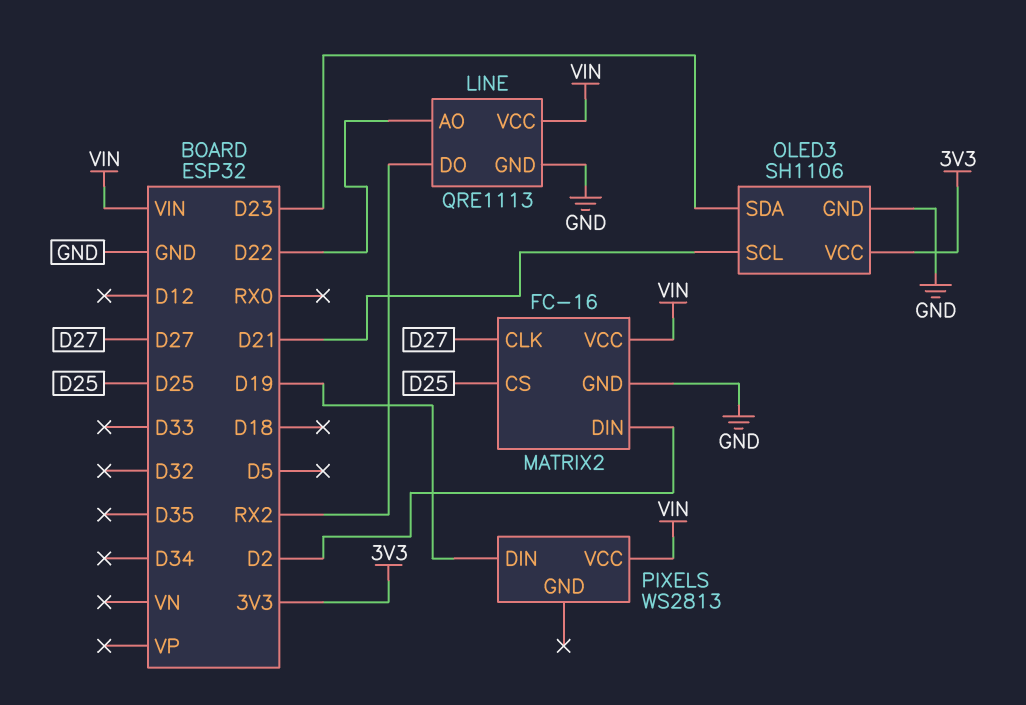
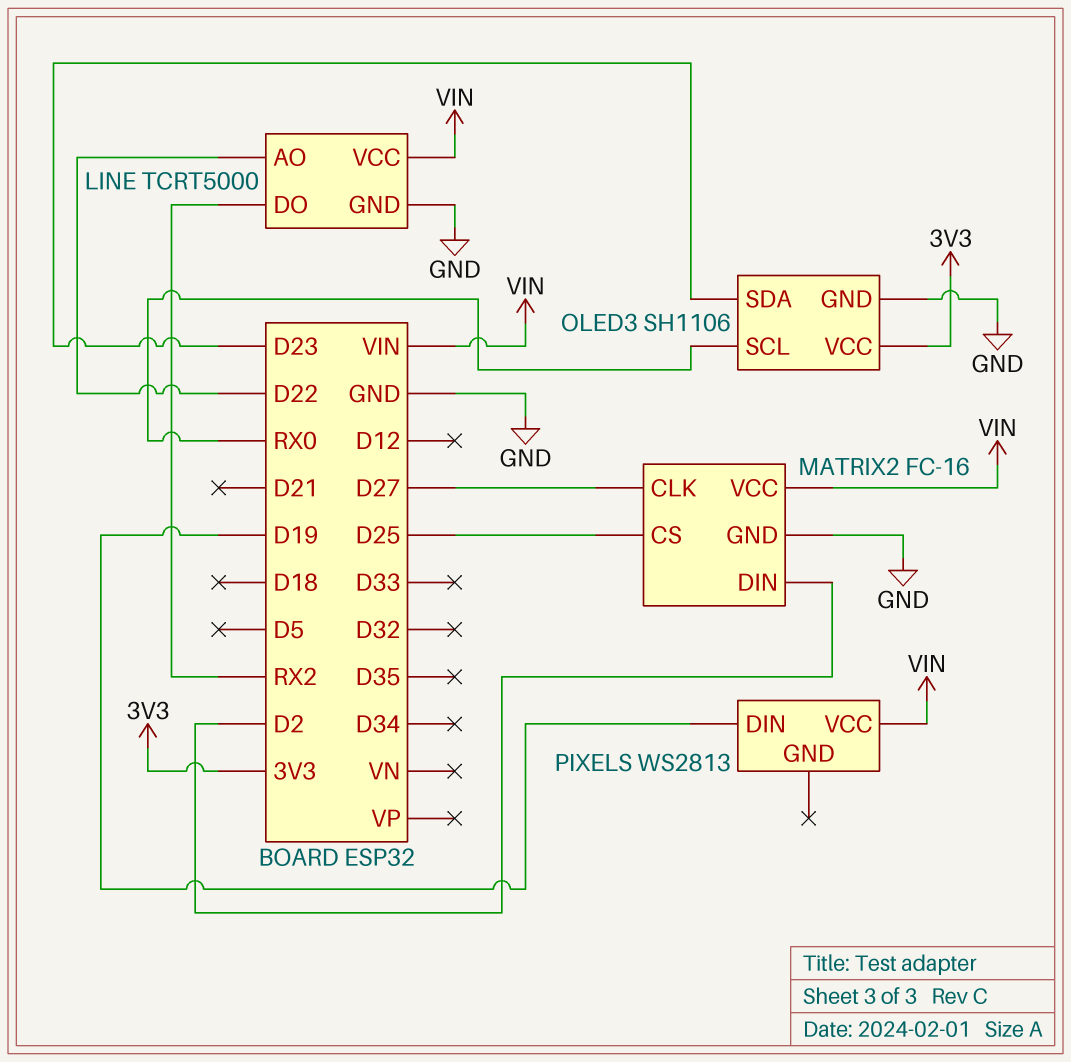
LINE: QRE1113 -> TCRT5000
OLED3 pin SCL: D21 -> RX0

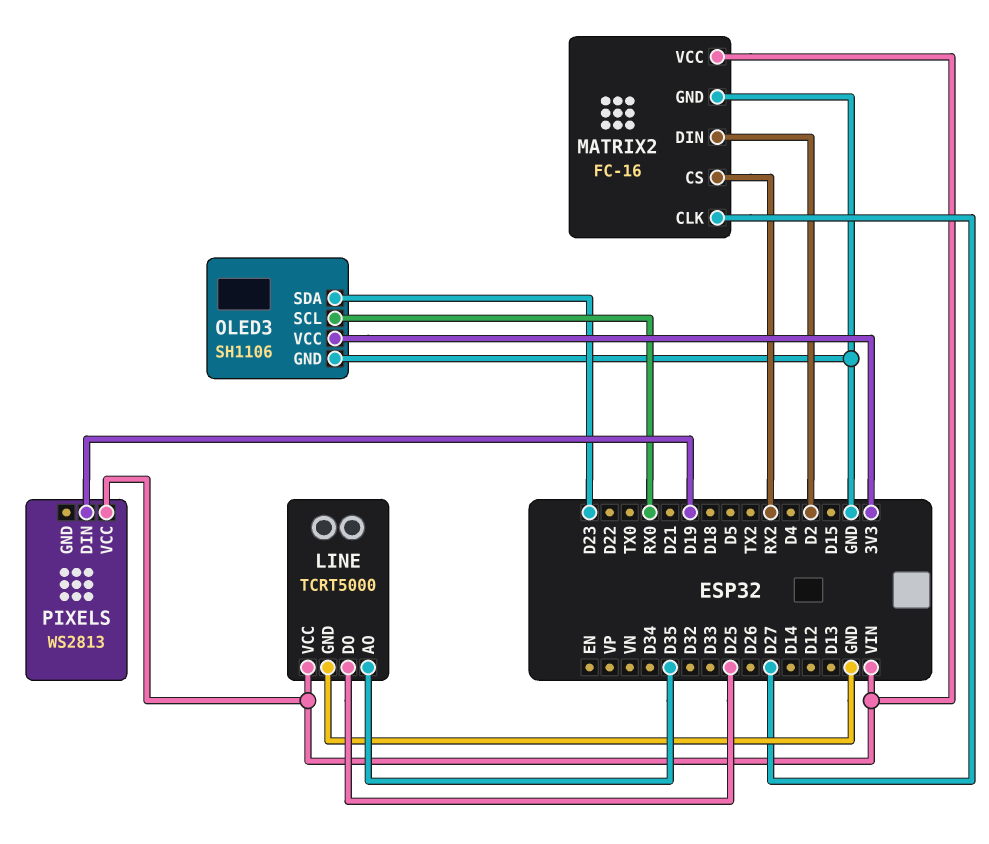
LINE pin AO: D22 -> D35
LINE pin DO: RX2 -> D25
MATRIX2 pin CS: D25 -> RX2

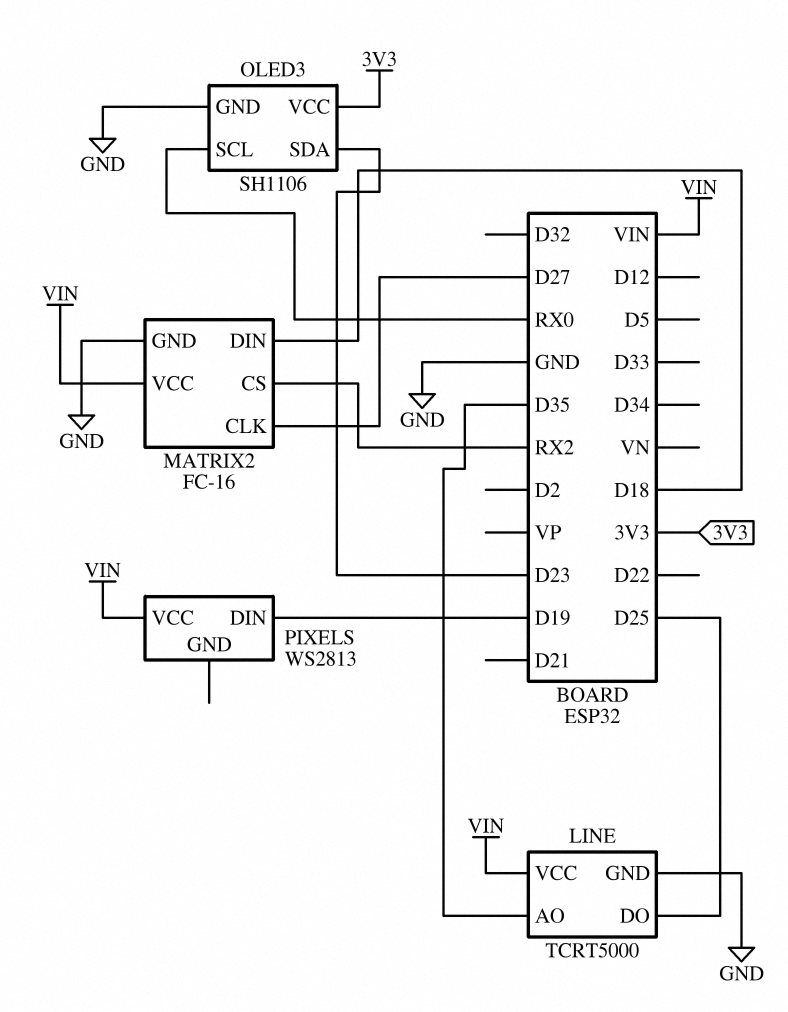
MATRIX2 pin DIN: D2 -> D18

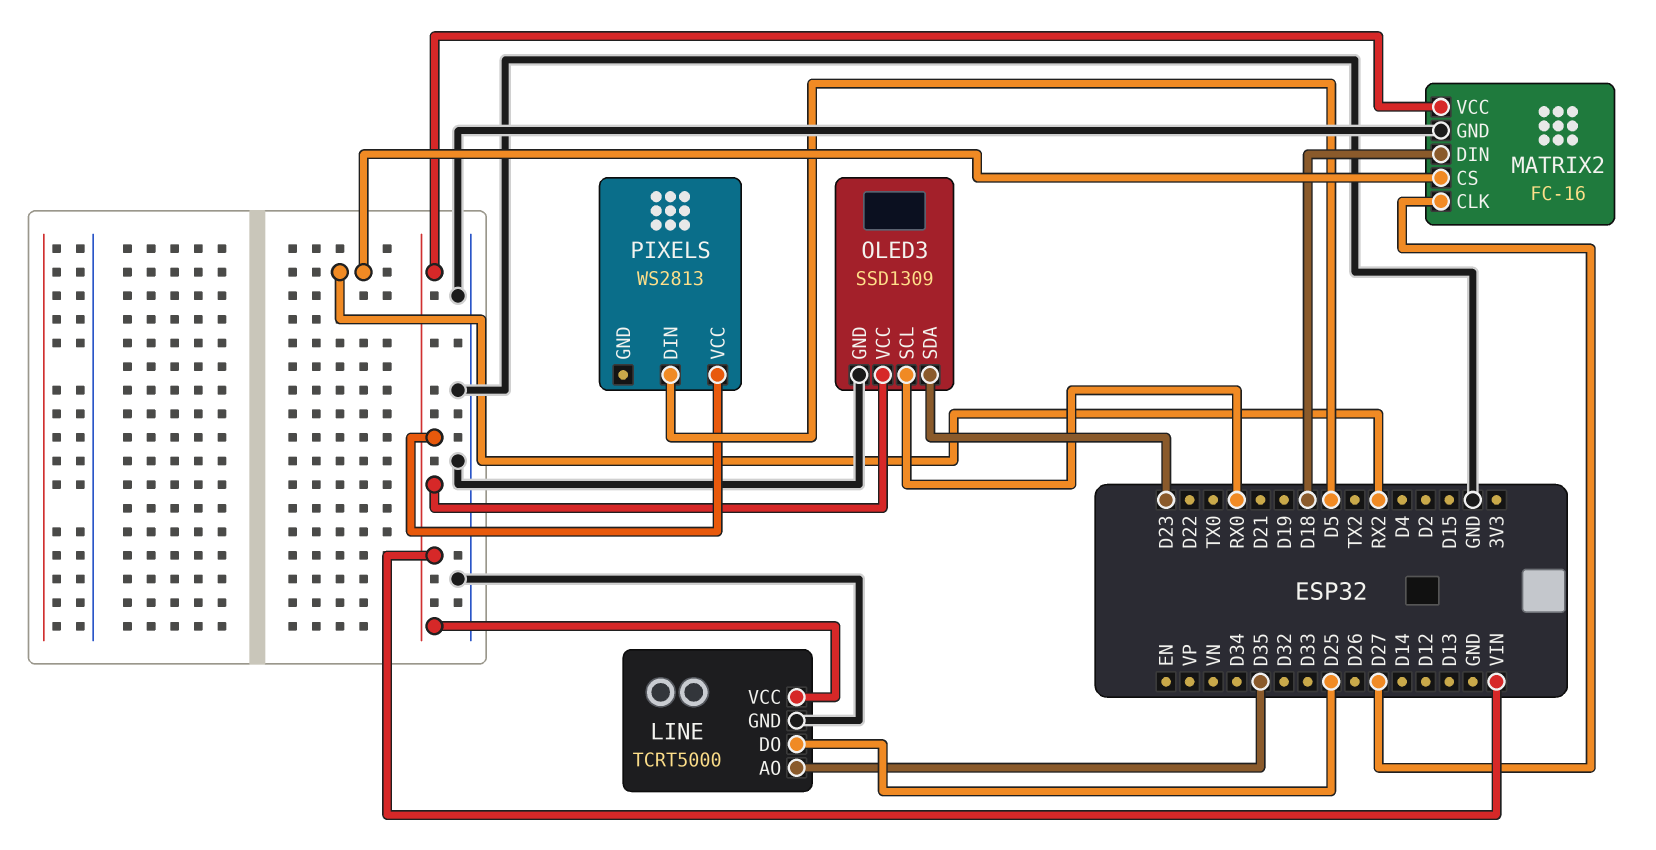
OLED3: SH1106 -> SSD1309
OLED3 pin VCC: 3V3 -> VIN
PIXELS pin DIN: D19 -> D5

